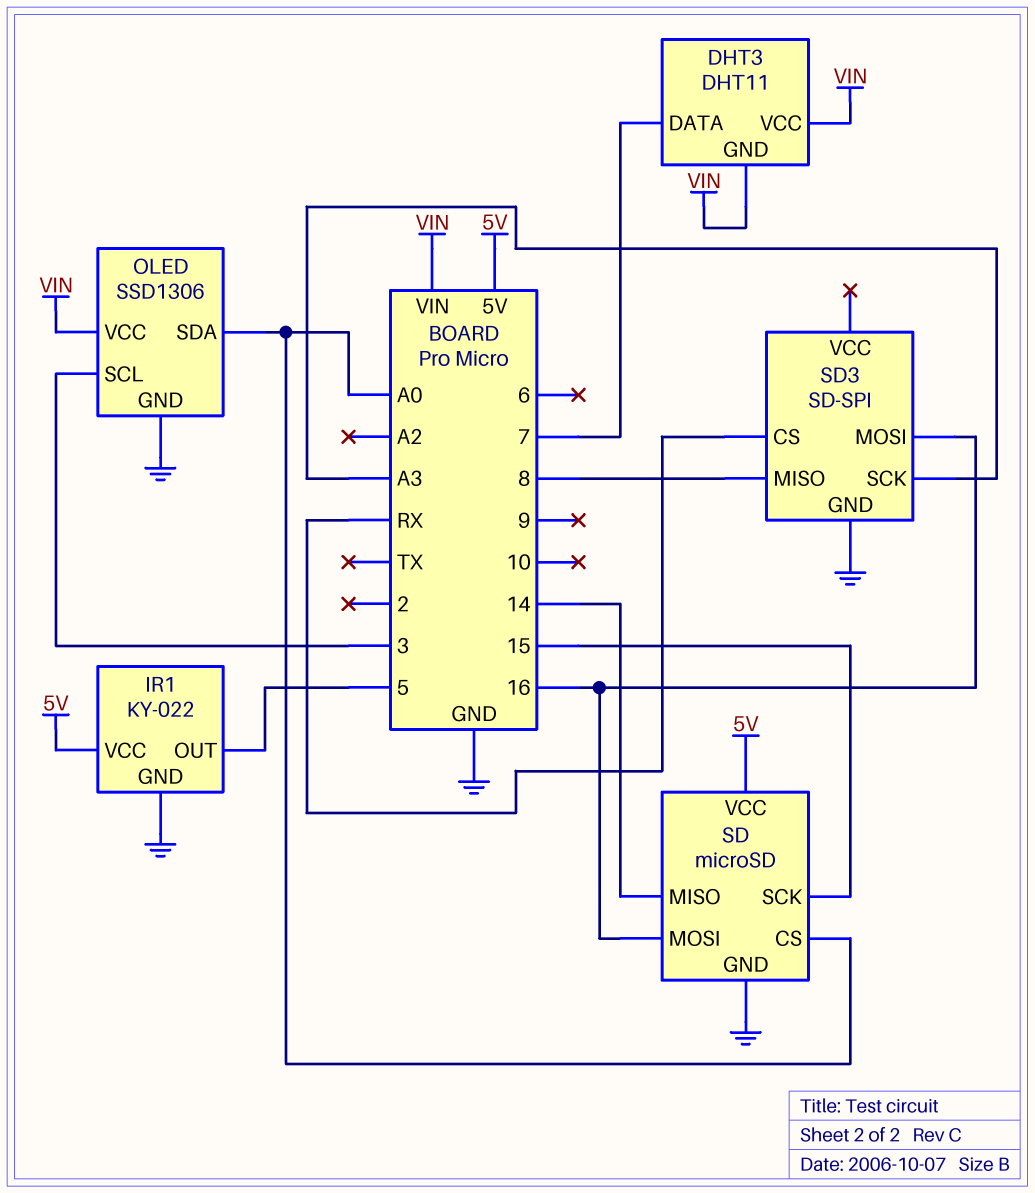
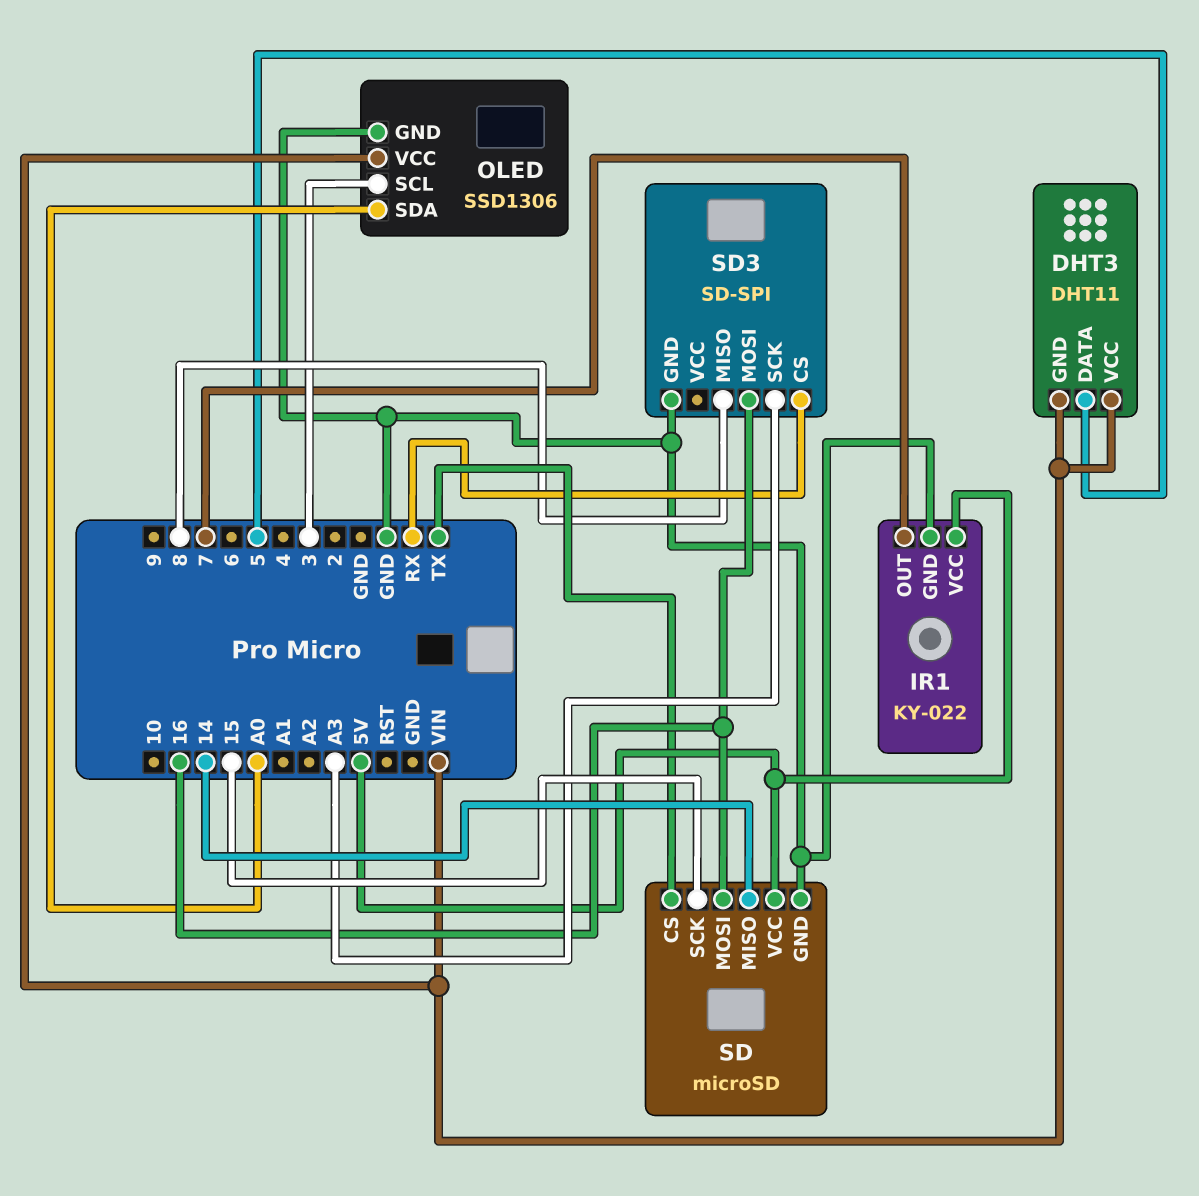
DHT3 pin DATA: 7 -> 5
IR1 pin OUT: 5 -> 7
SD pin CS: A0 -> TX

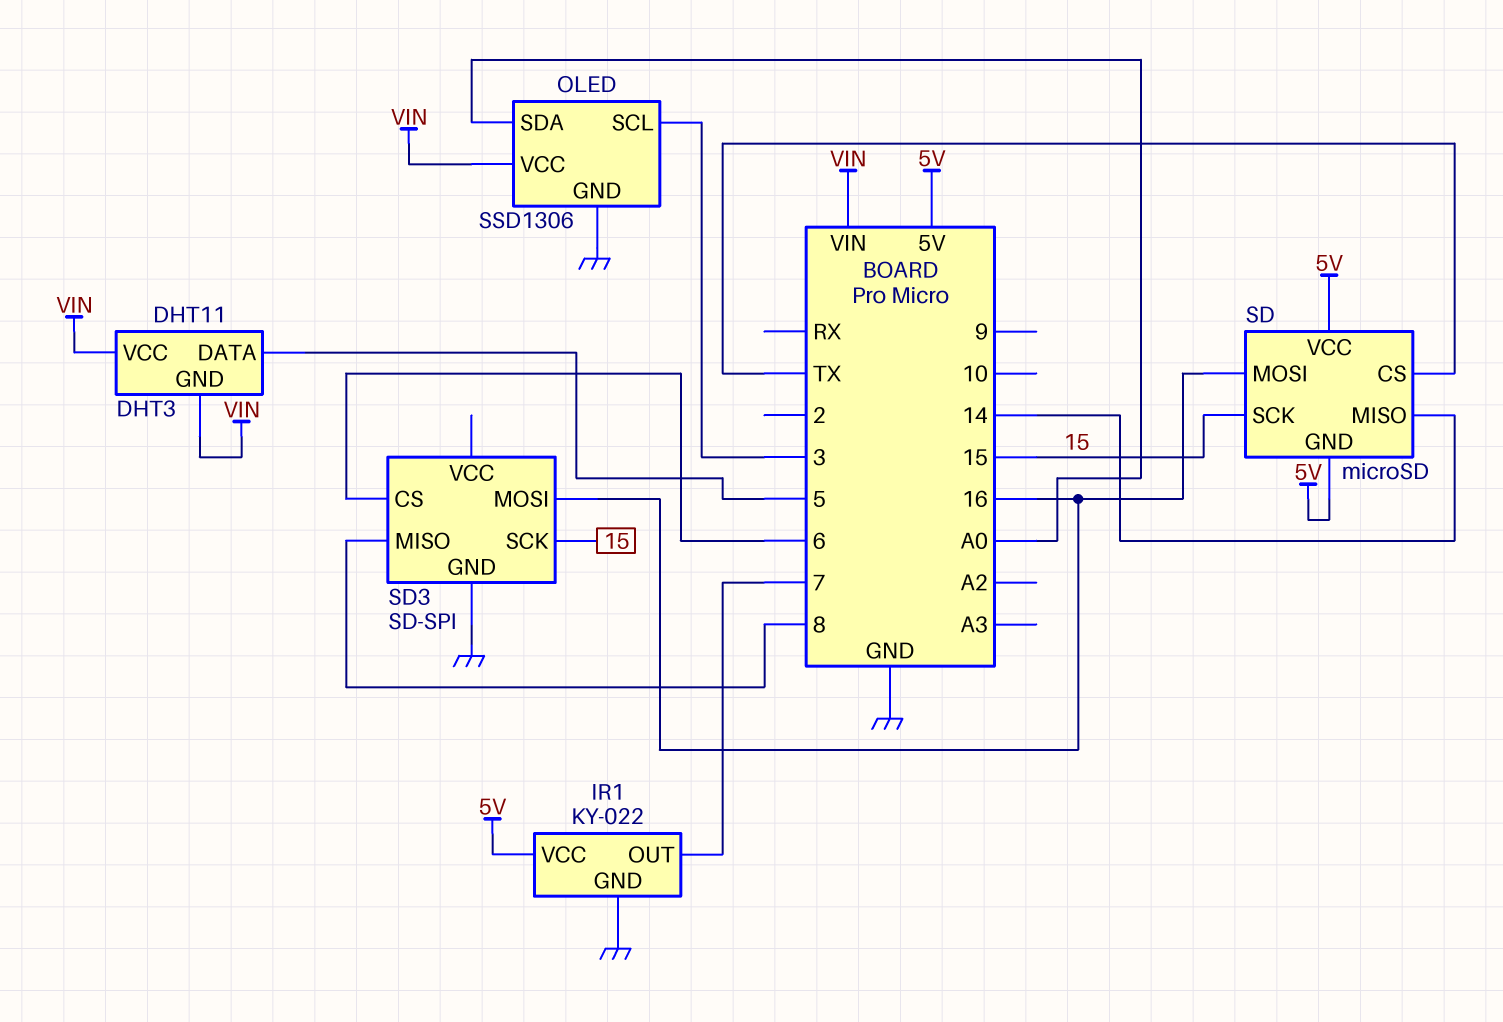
SD pin GND: GND -> 5V
SD3 pin CS: RX -> 6
SD3 pin SCK: A3 -> 15

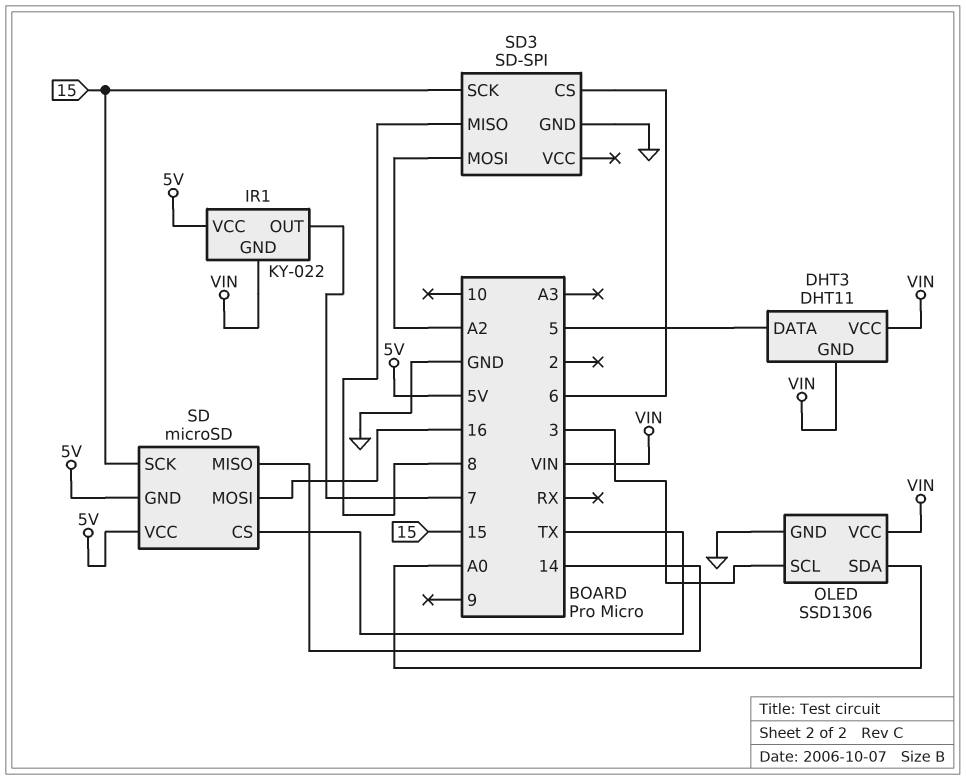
IR1 pin GND: GND -> VIN
SD3 pin MOSI: 16 -> A2

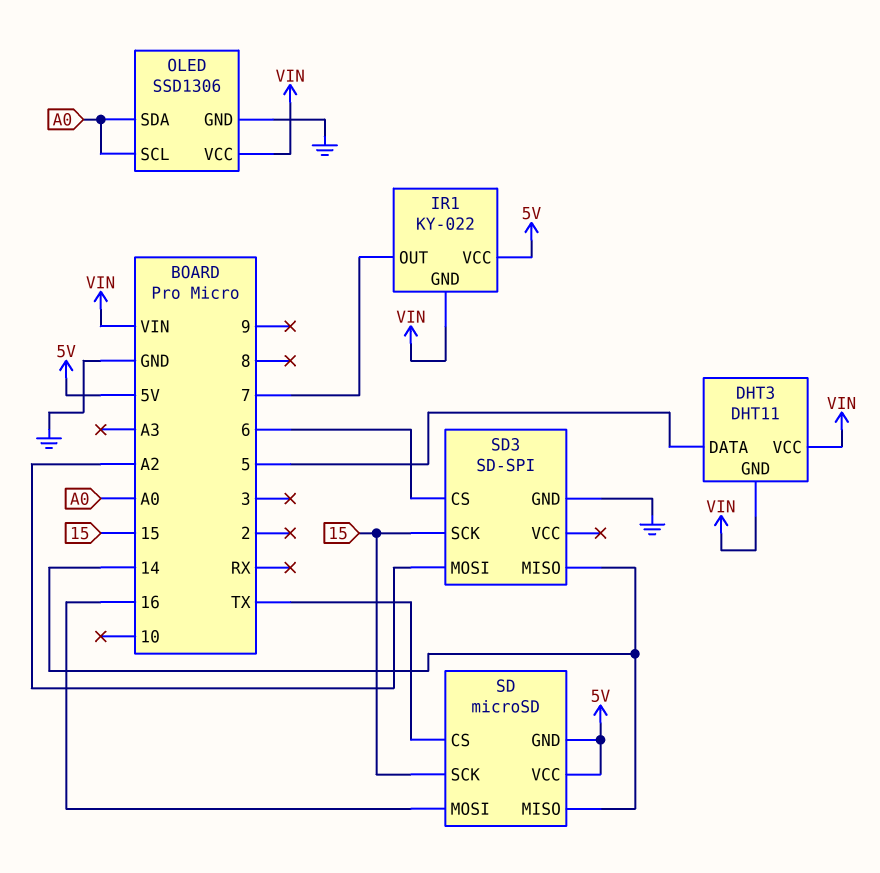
OLED pin SCL: 3 -> A0
SD3 pin MISO: 8 -> 14

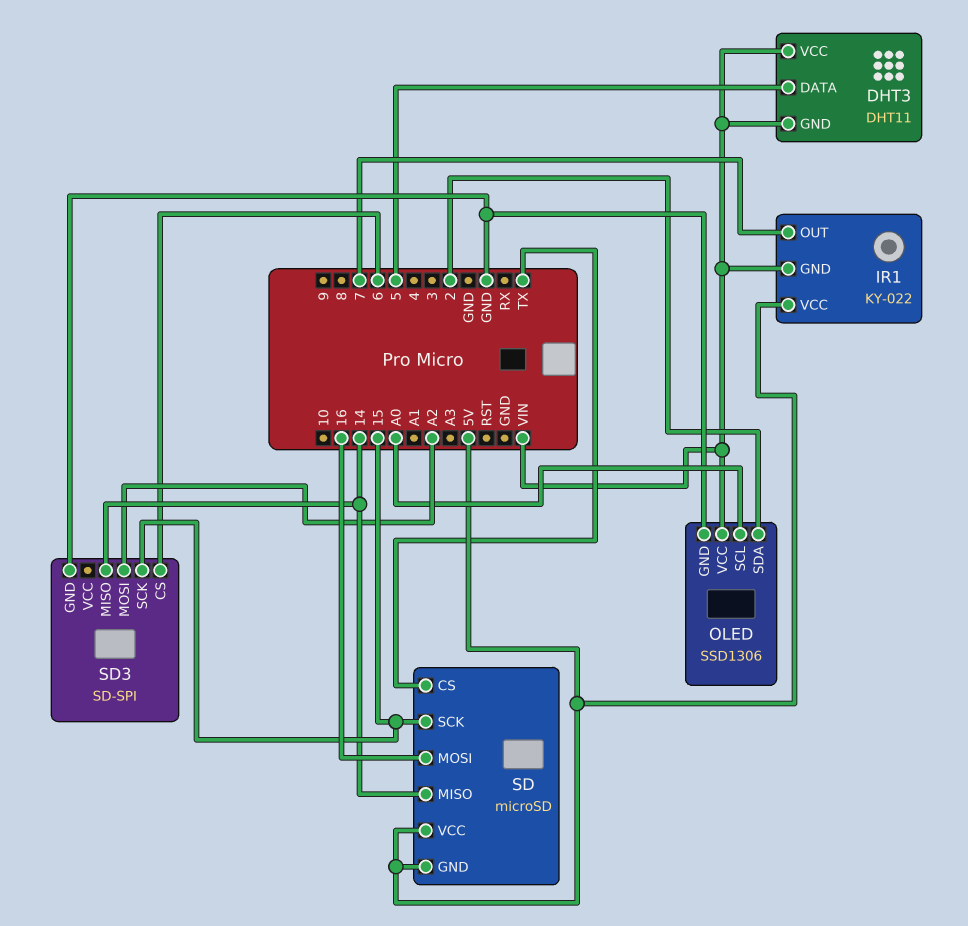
OLED pin SDA: A0 -> 2

